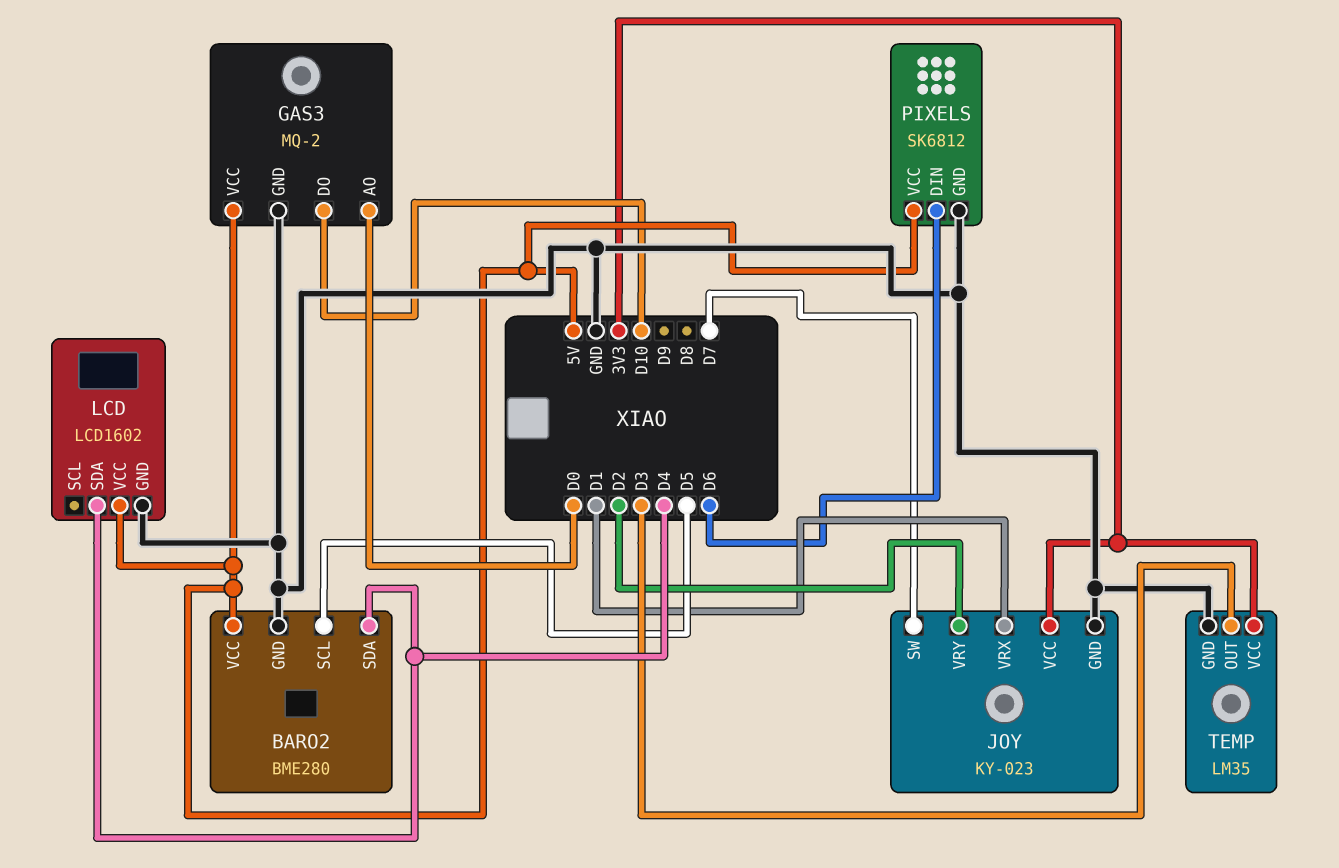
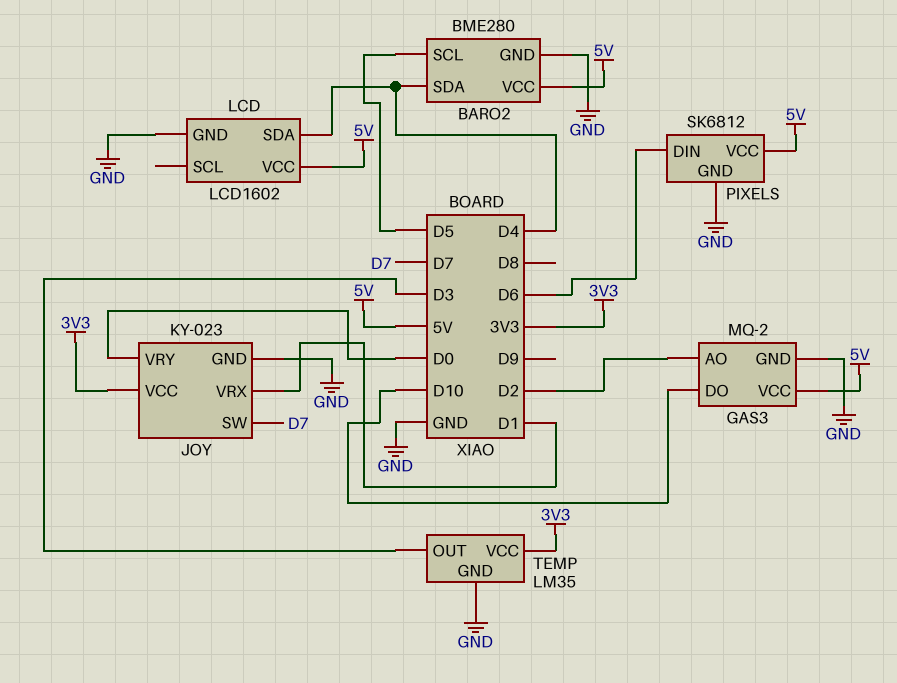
GAS3 pin AO: D0 -> D2
JOY pin VRY: D2 -> D0

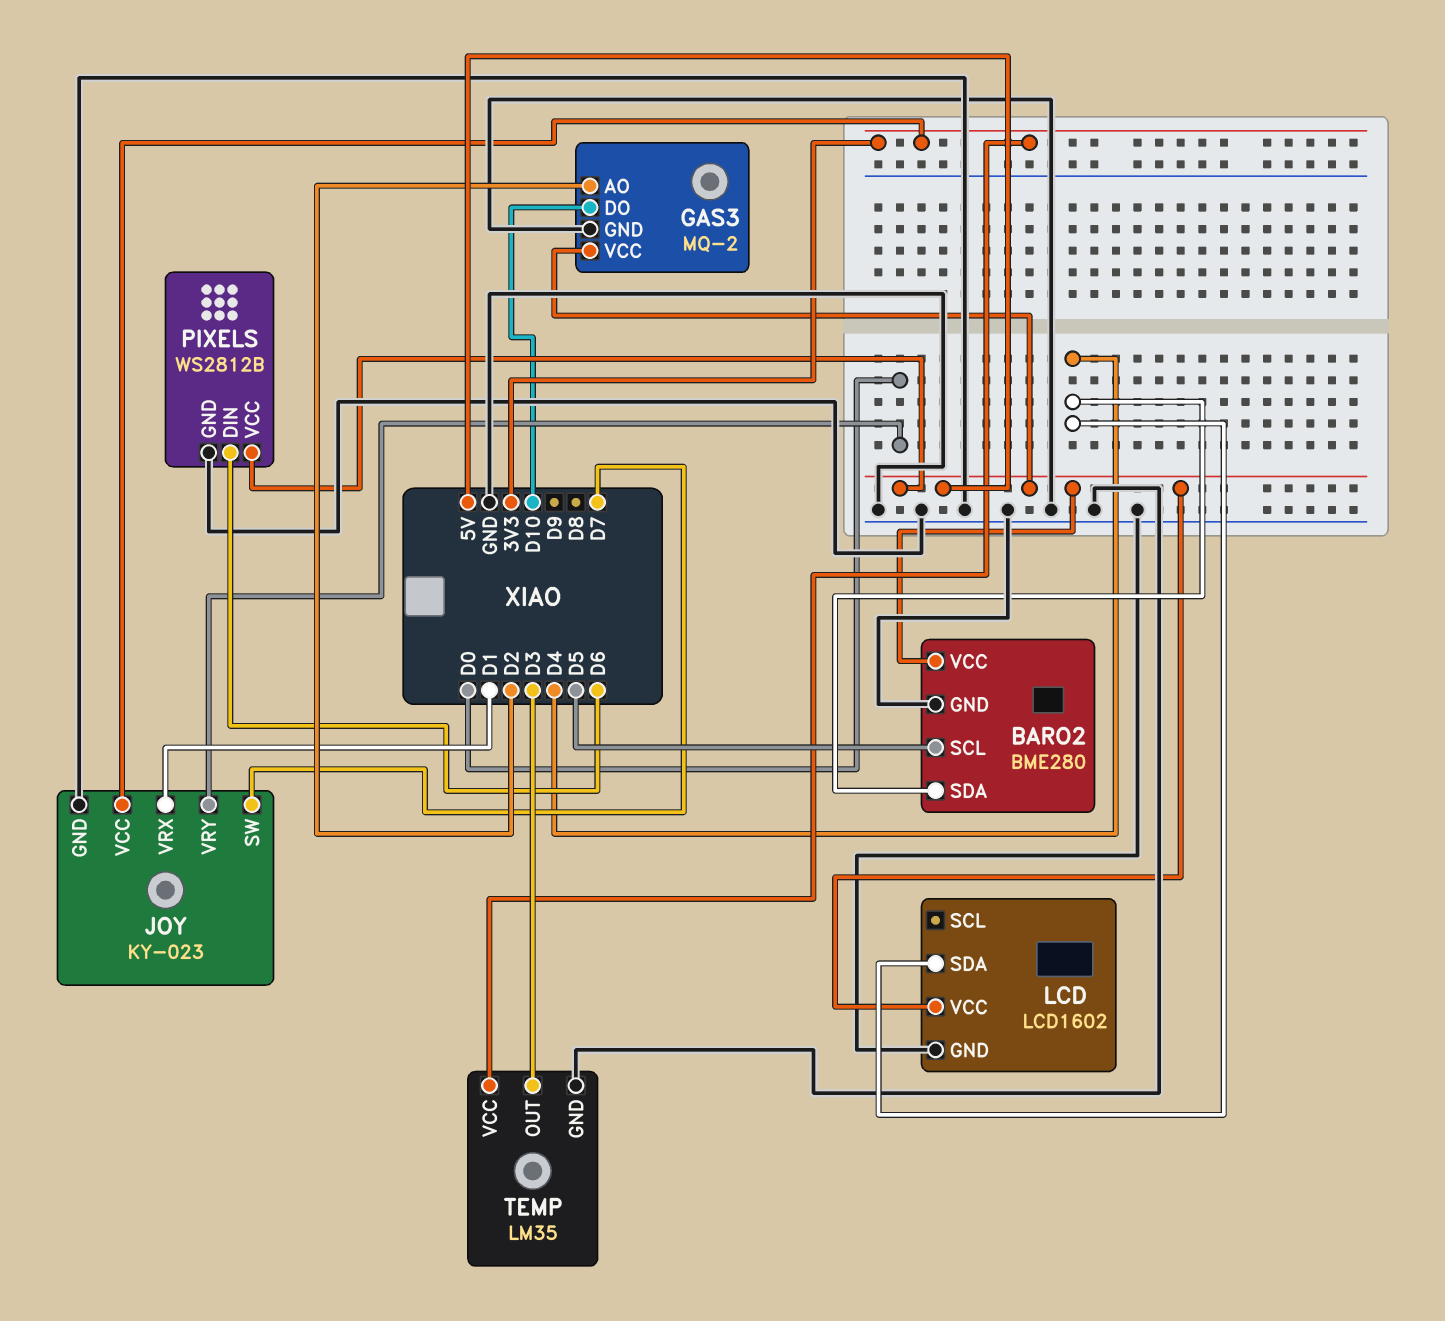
PIXELS: SK6812 -> WS2812B

